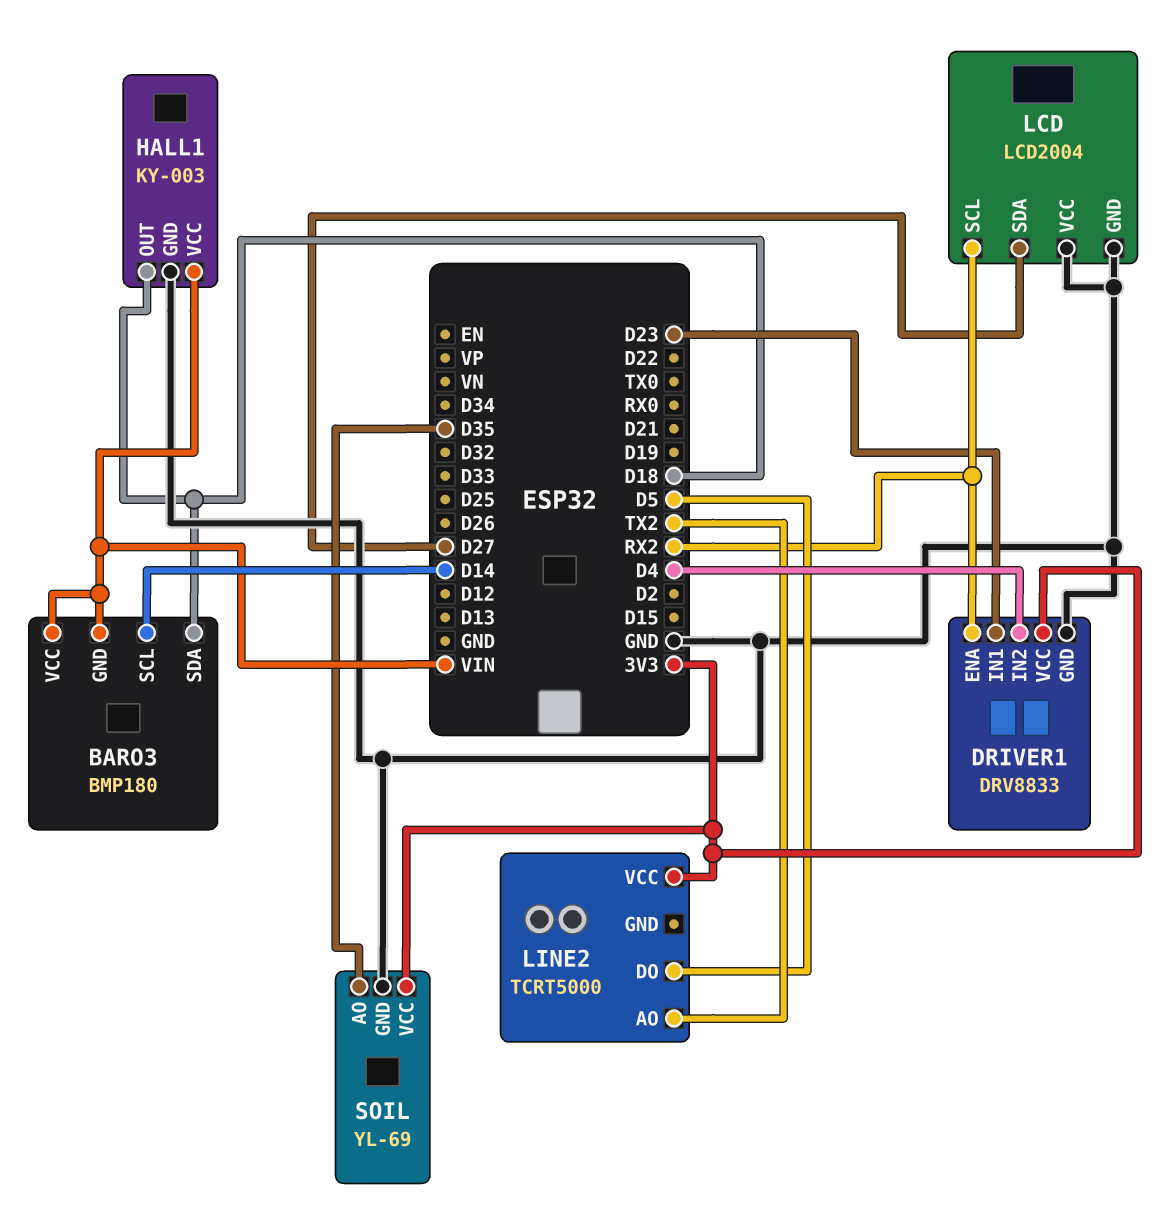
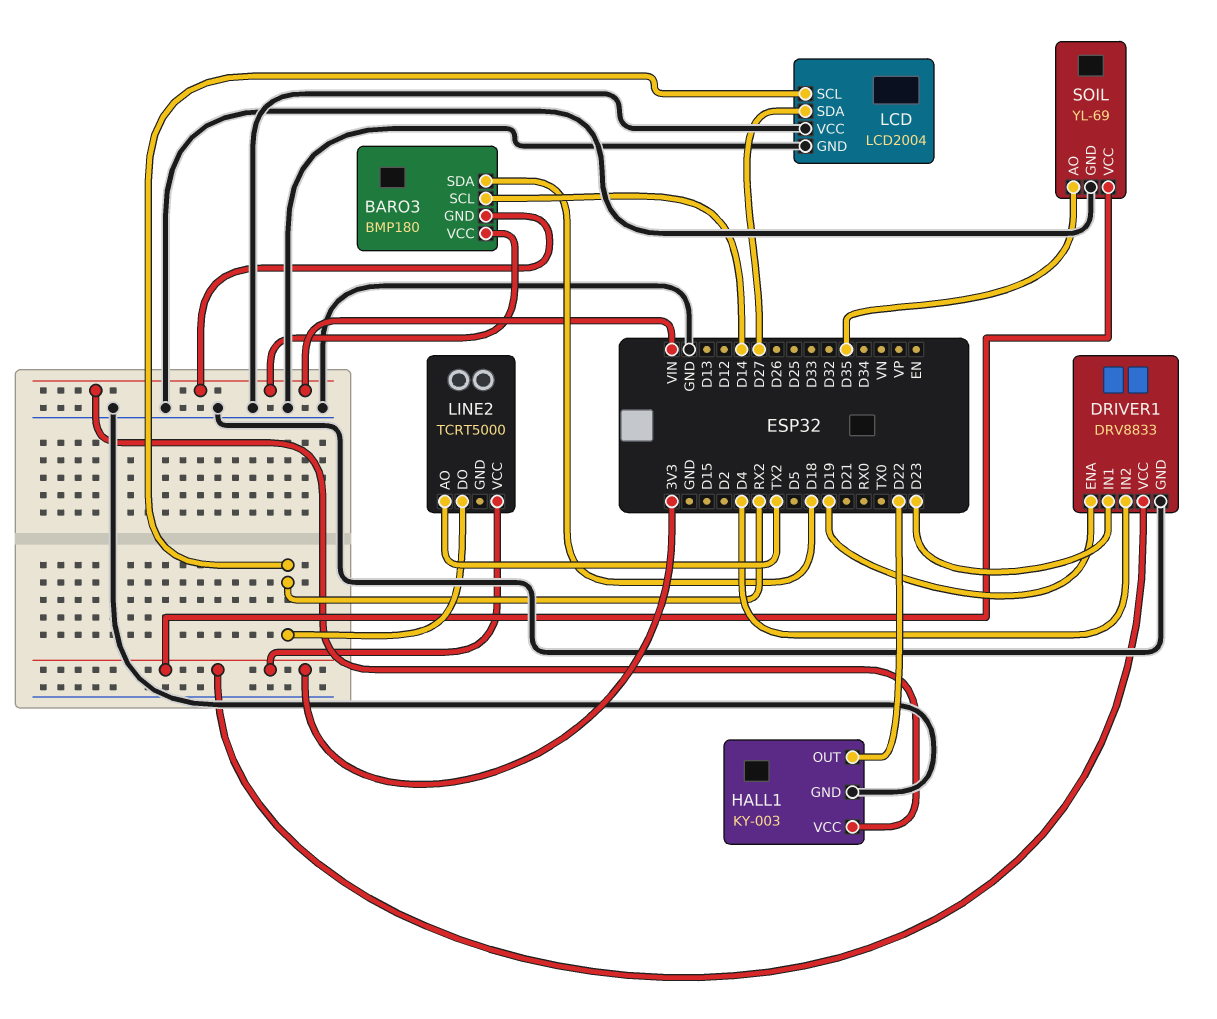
DRIVER1 pin ENA: RX2 -> D19
HALL1 pin OUT: D18 -> D22
LINE2 pin DO: D5 -> RX2

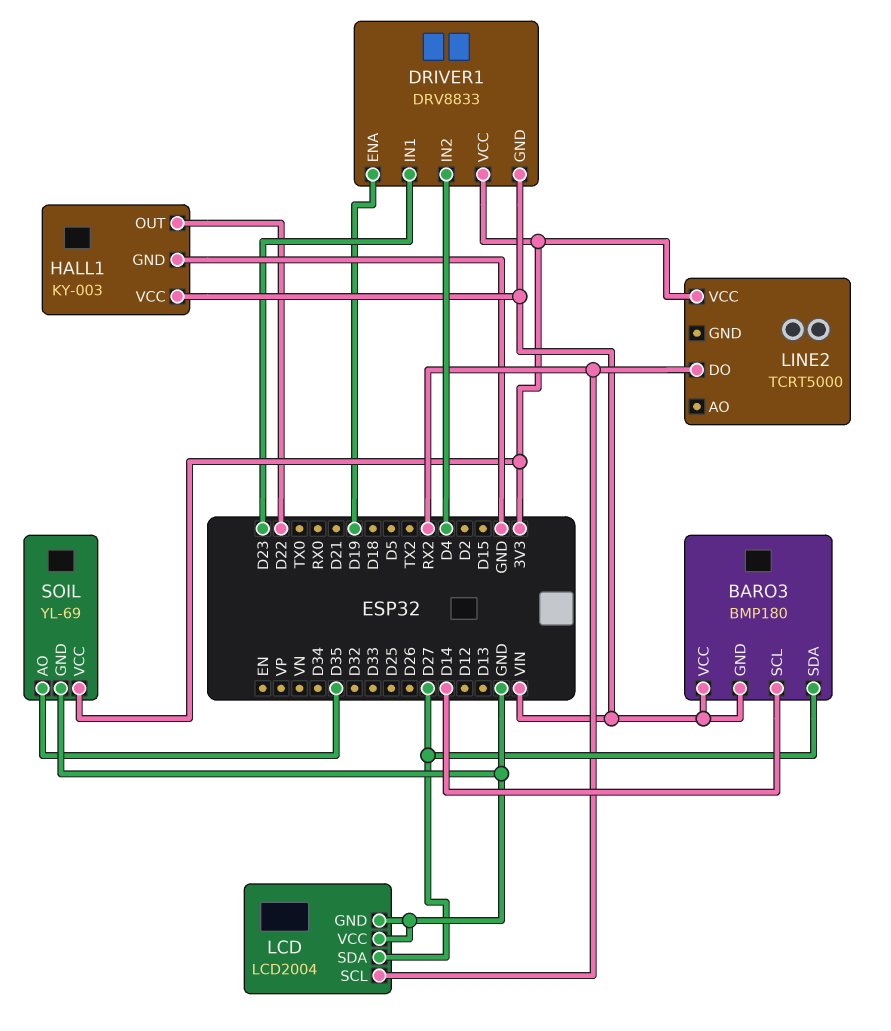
BARO3 pin SDA: D18 -> D27
DRIVER1 pin GND: GND -> VIN
LINE2 pin AO: TX2 -> none

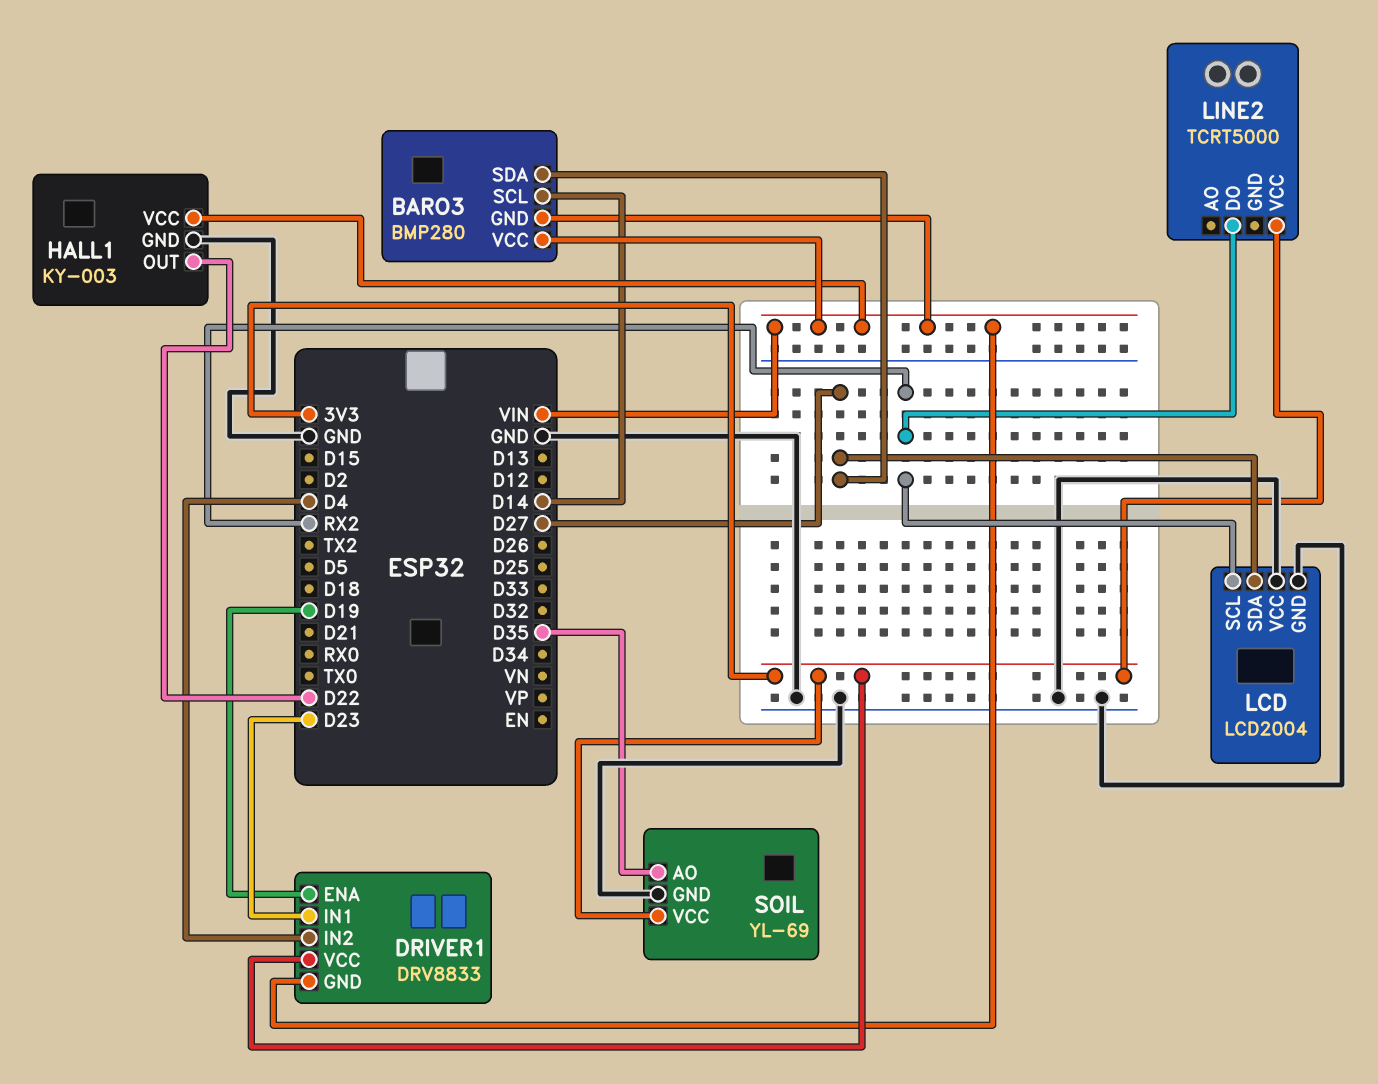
BARO3: BMP180 -> BMP280

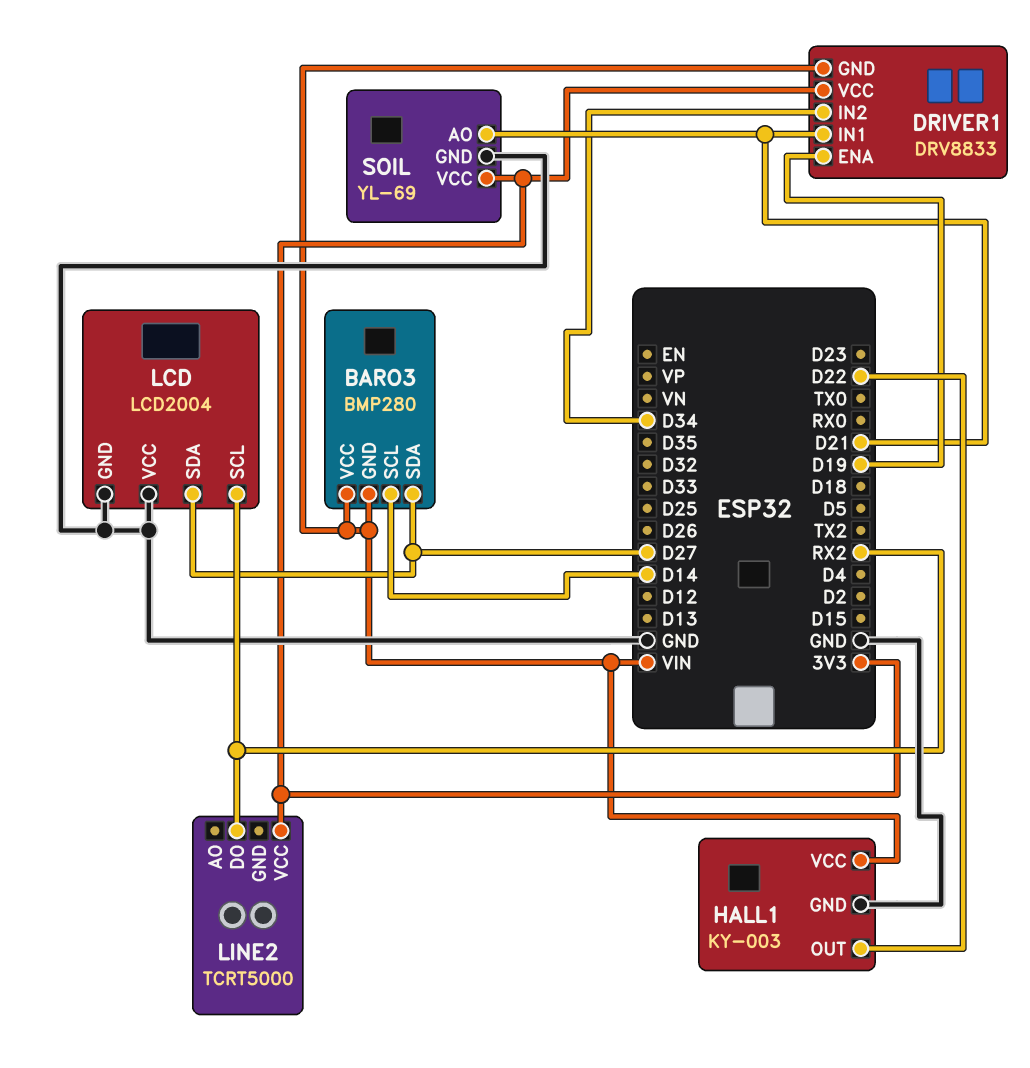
DRIVER1 pin IN1: D23 -> D21
DRIVER1 pin IN2: D4 -> D34
SOIL pin AO: D35 -> D21

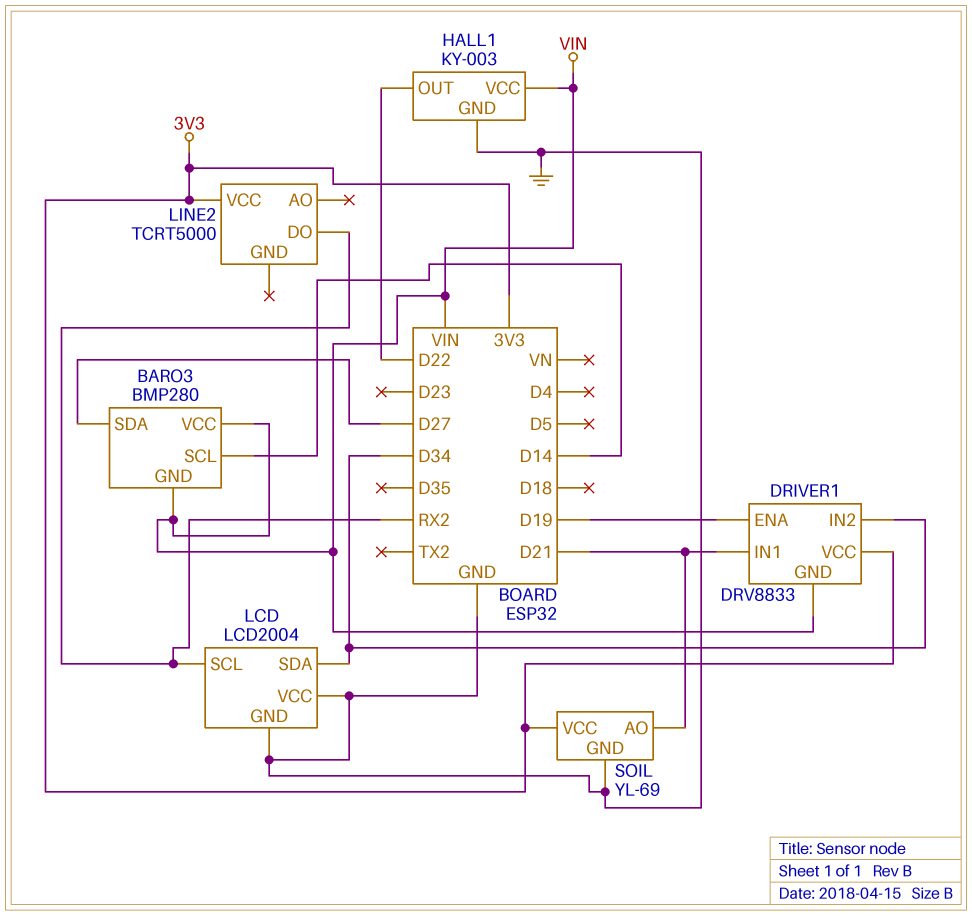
LCD pin SDA: D27 -> D34

